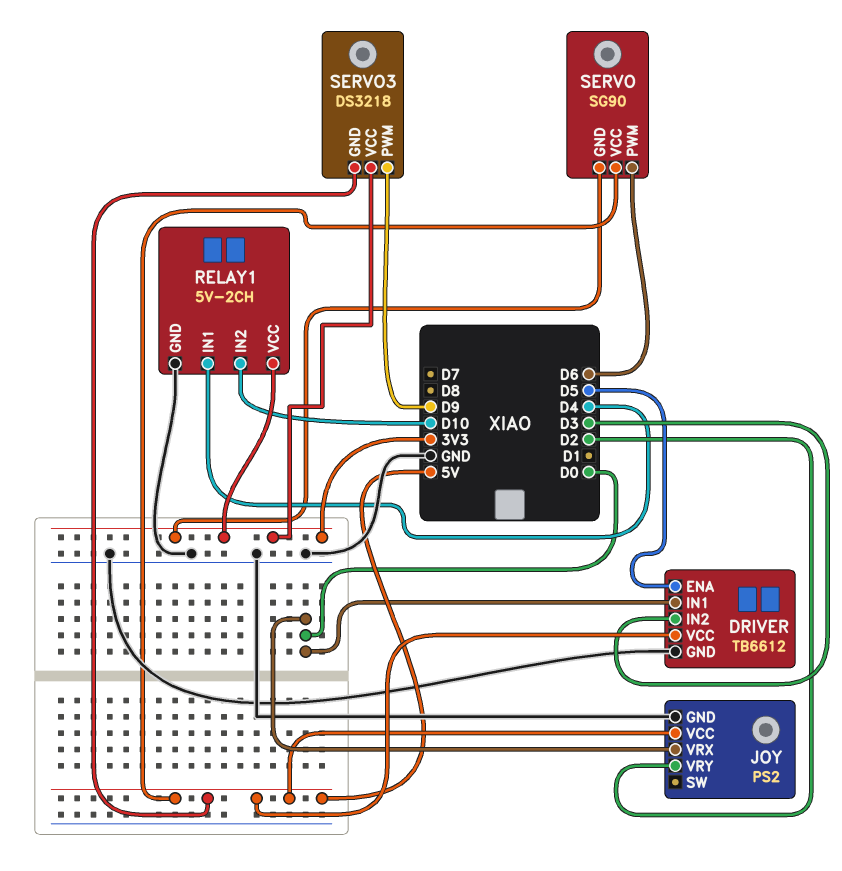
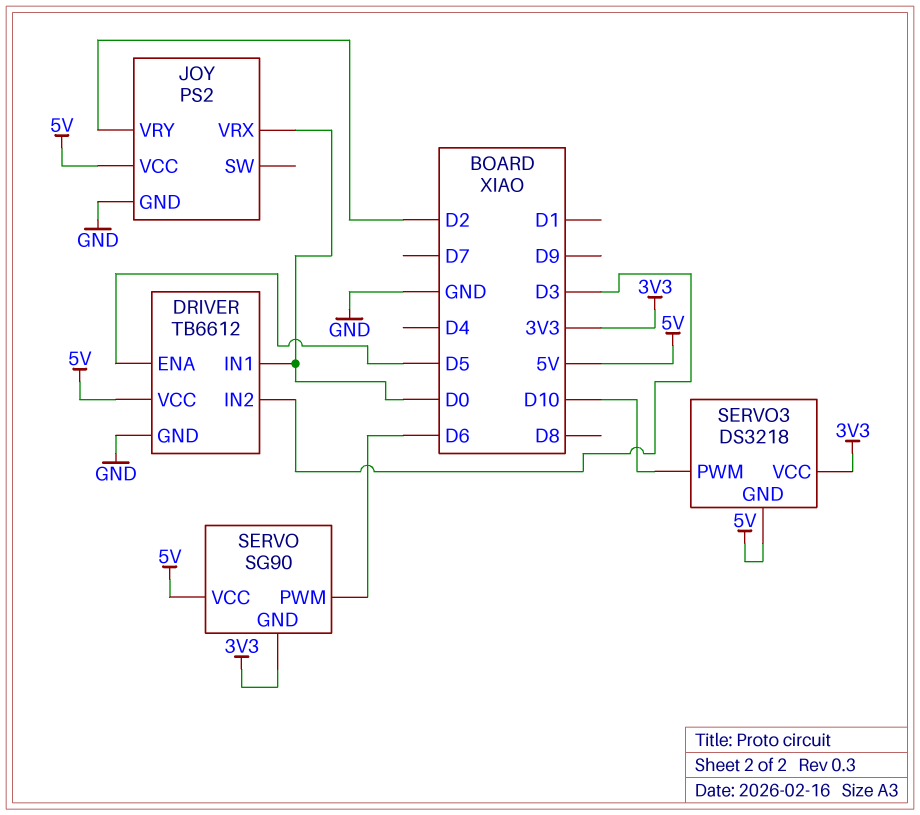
RELAY1: 5V-2CH -> none
RELAY1 pin GND: GND -> none
RELAY1 pin IN1: D4 -> none
RELAY1 pin IN2: D10 -> none
RELAY1 pin VCC: 3V3 -> none
SERVO3 pin PWM: D9 -> D10

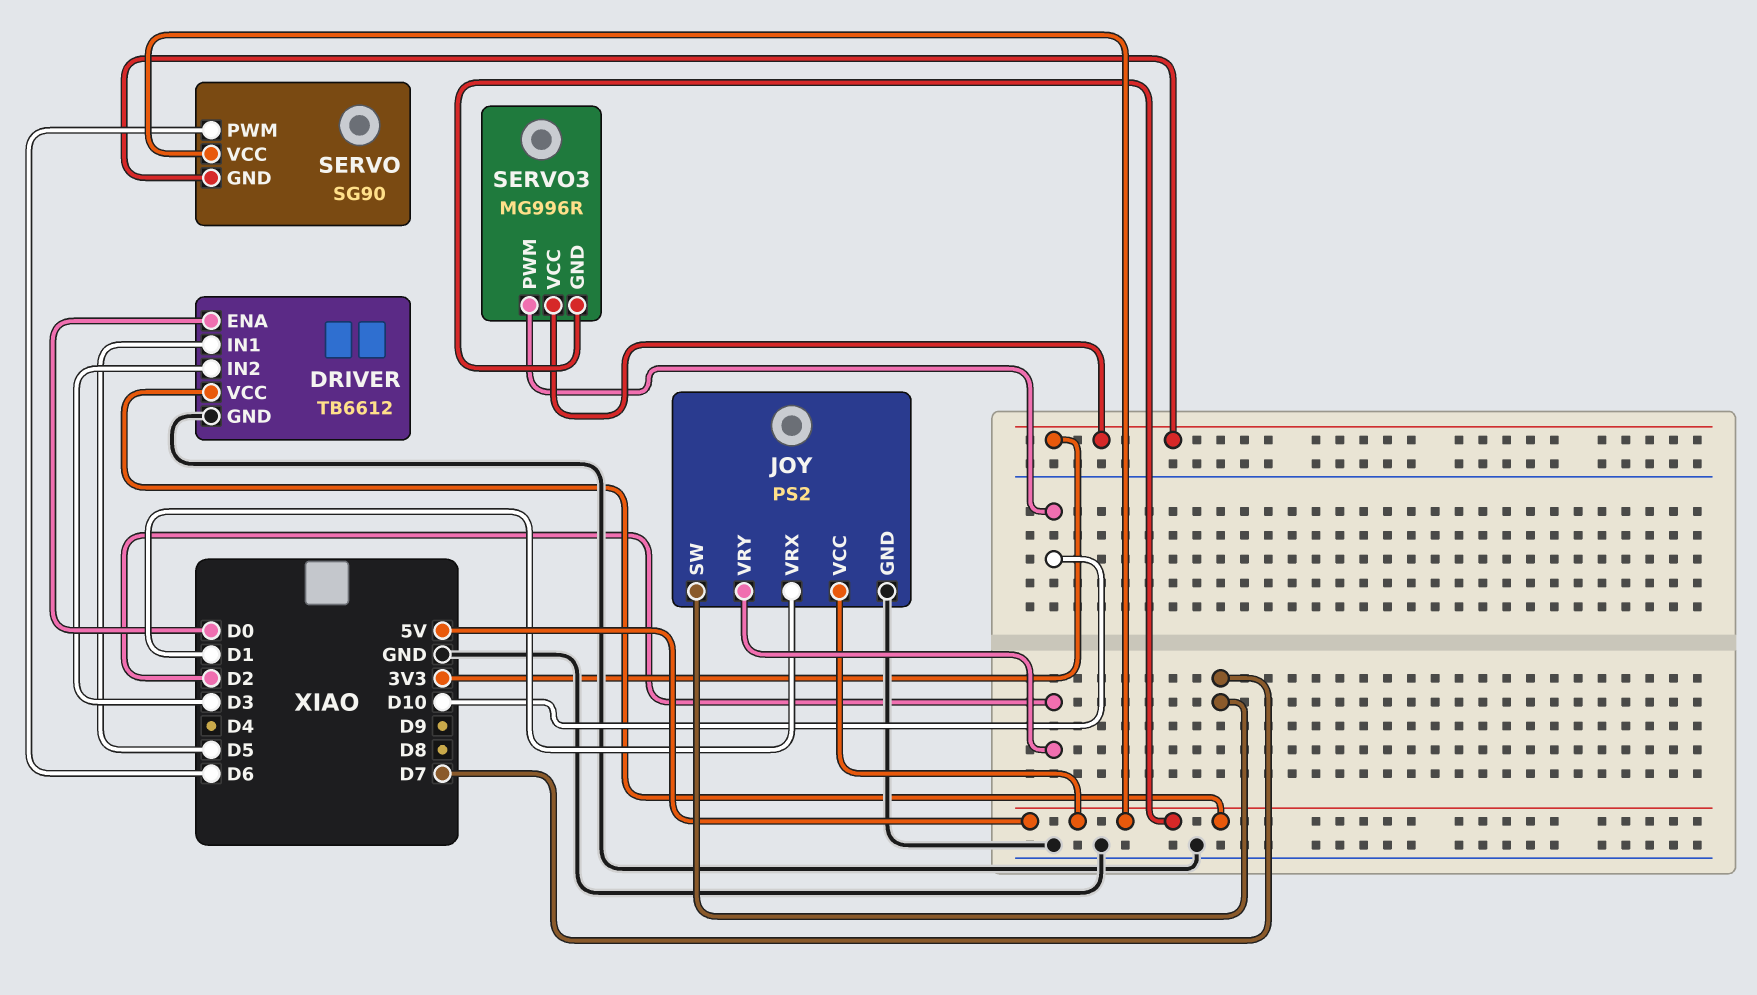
DRIVER pin ENA: D5 -> D0
DRIVER pin IN1: D0 -> D5
JOY pin SW: none -> D7
JOY pin VRX: D0 -> D1
SERVO3: DS3218 -> MG996R

